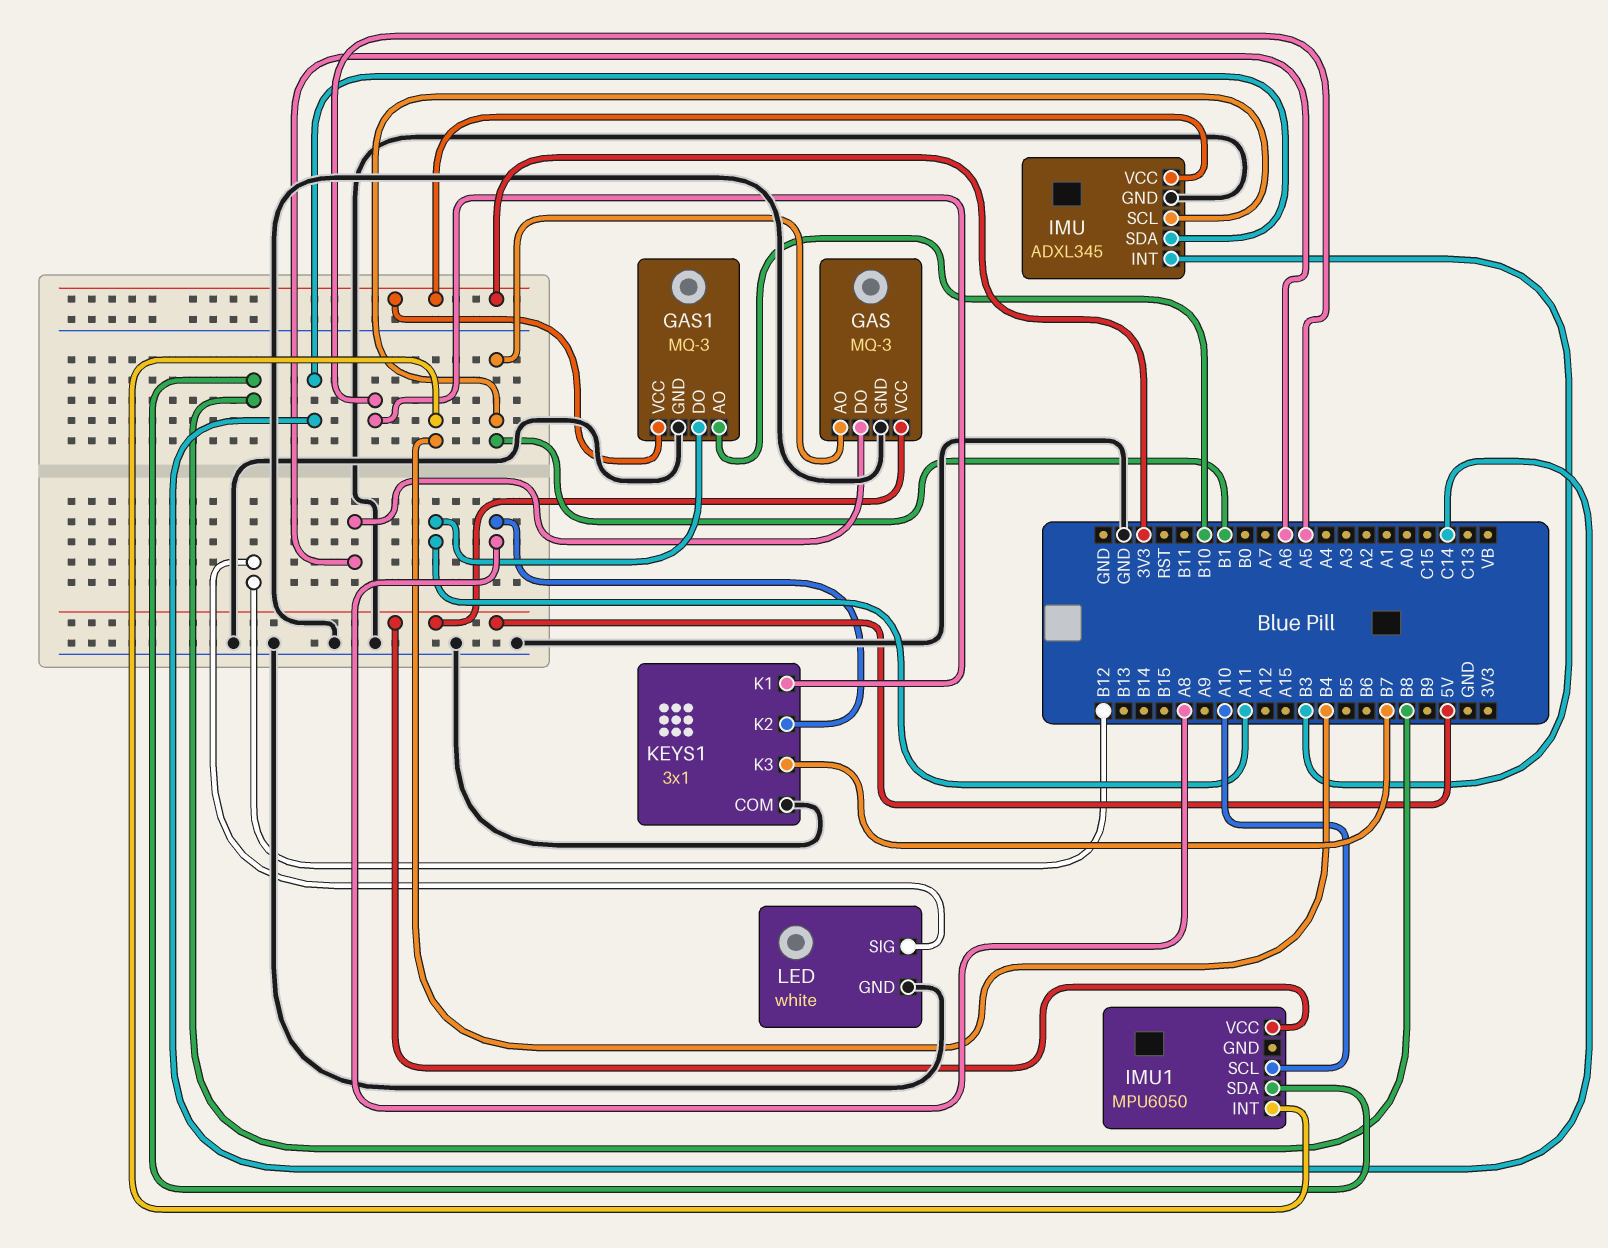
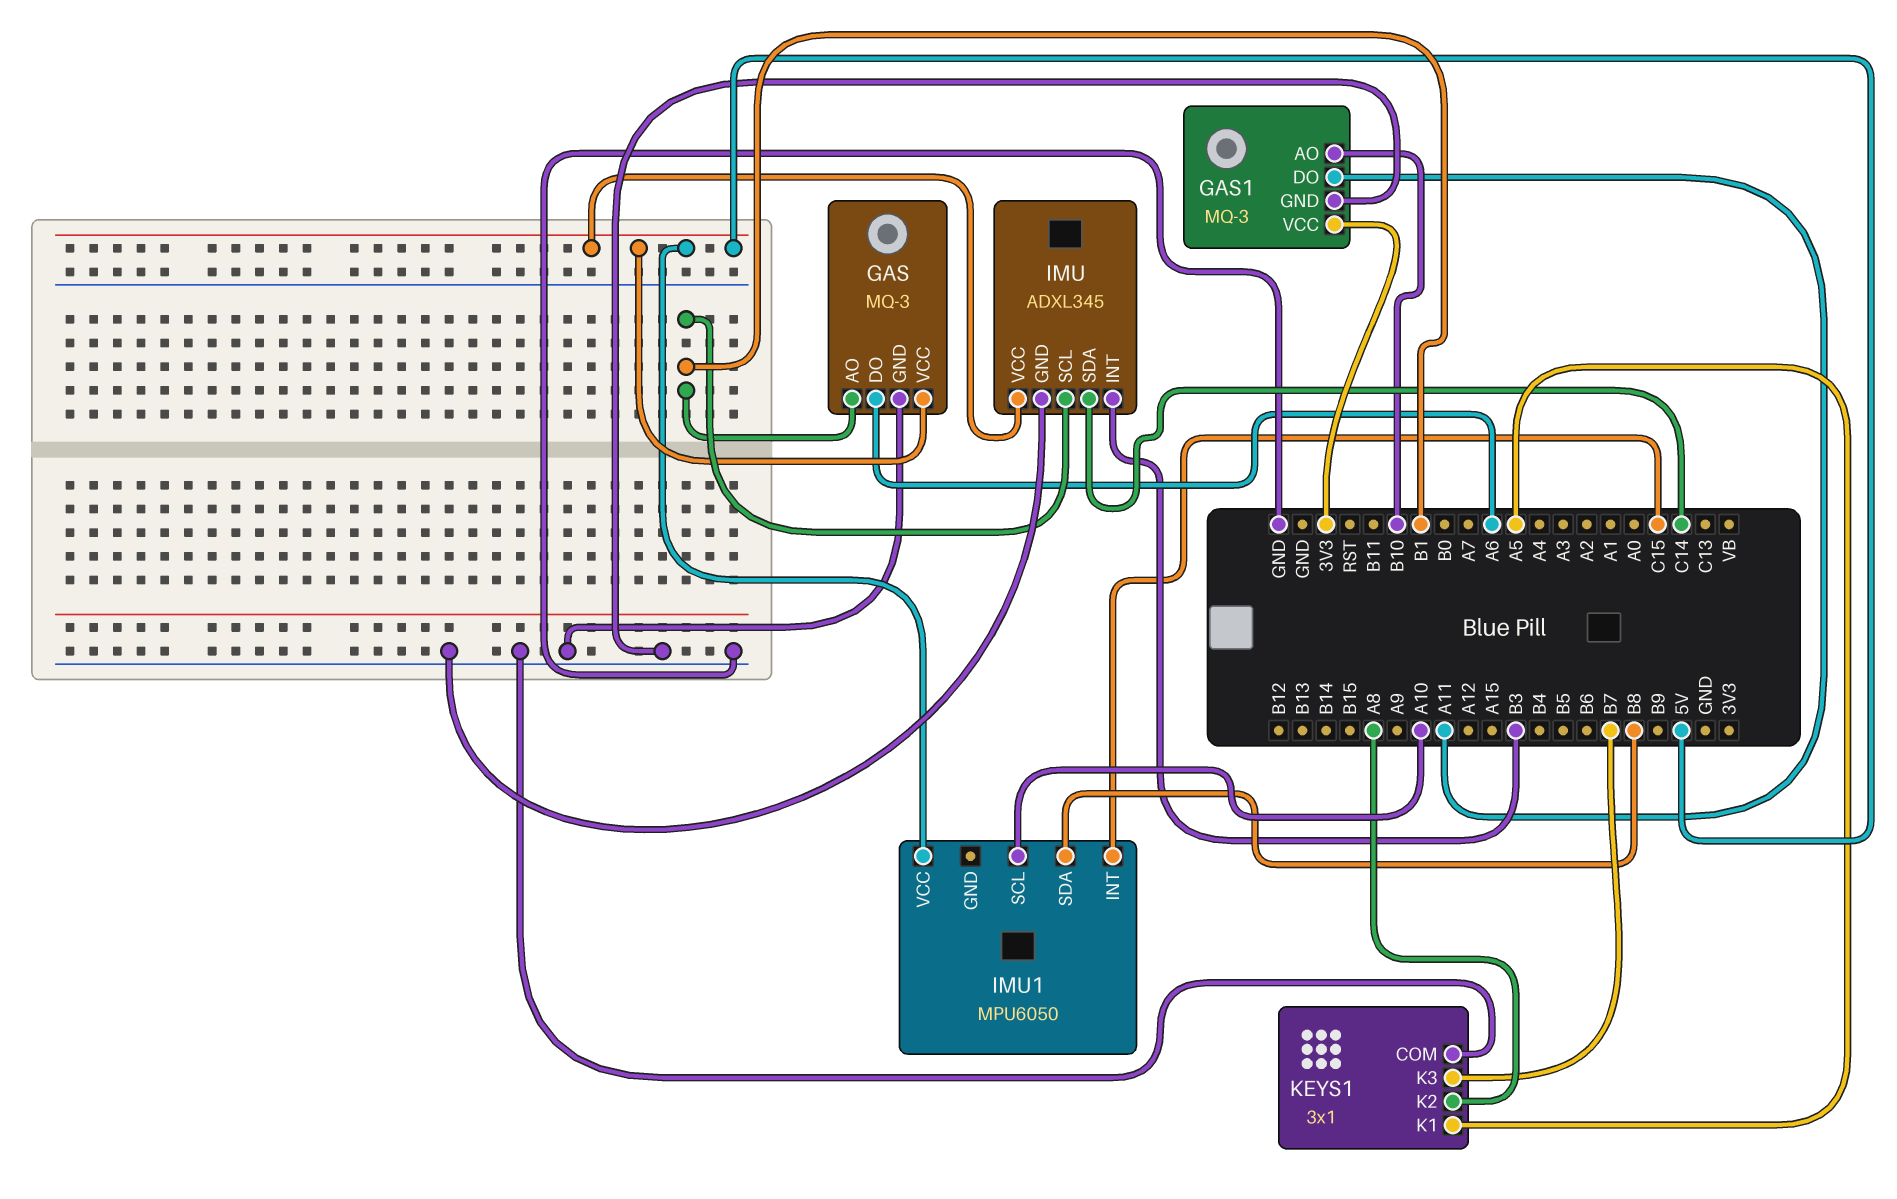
IMU pin VCC: 3V3 -> 5V
IMU1 pin INT: B4 -> C15
LED: white -> none
LED pin GND: GND -> none
LED pin SIG: B12 -> none

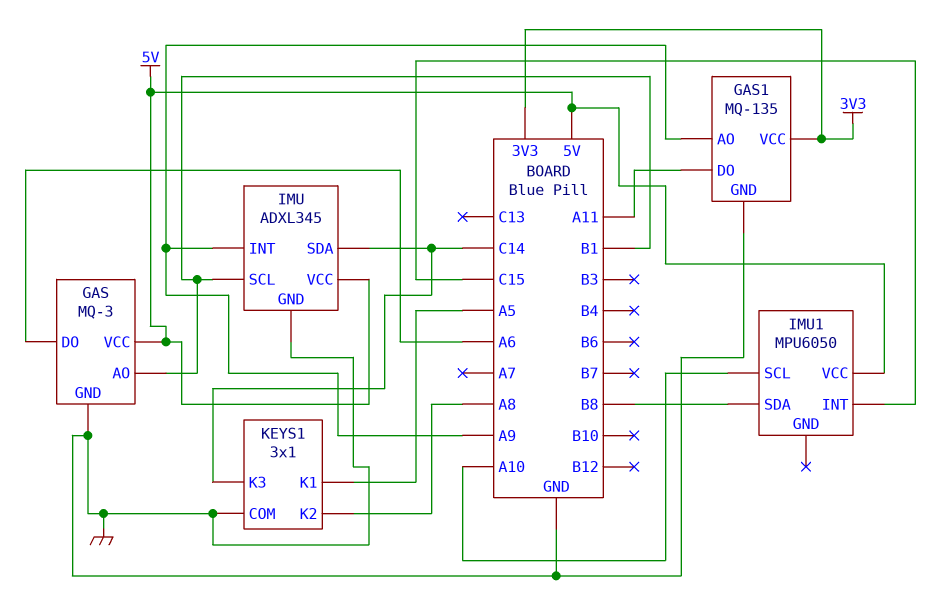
GAS1: MQ-3 -> MQ-135
GAS1 pin AO: B10 -> A9
IMU pin INT: B3 -> A9
KEYS1 pin K3: B7 -> C14

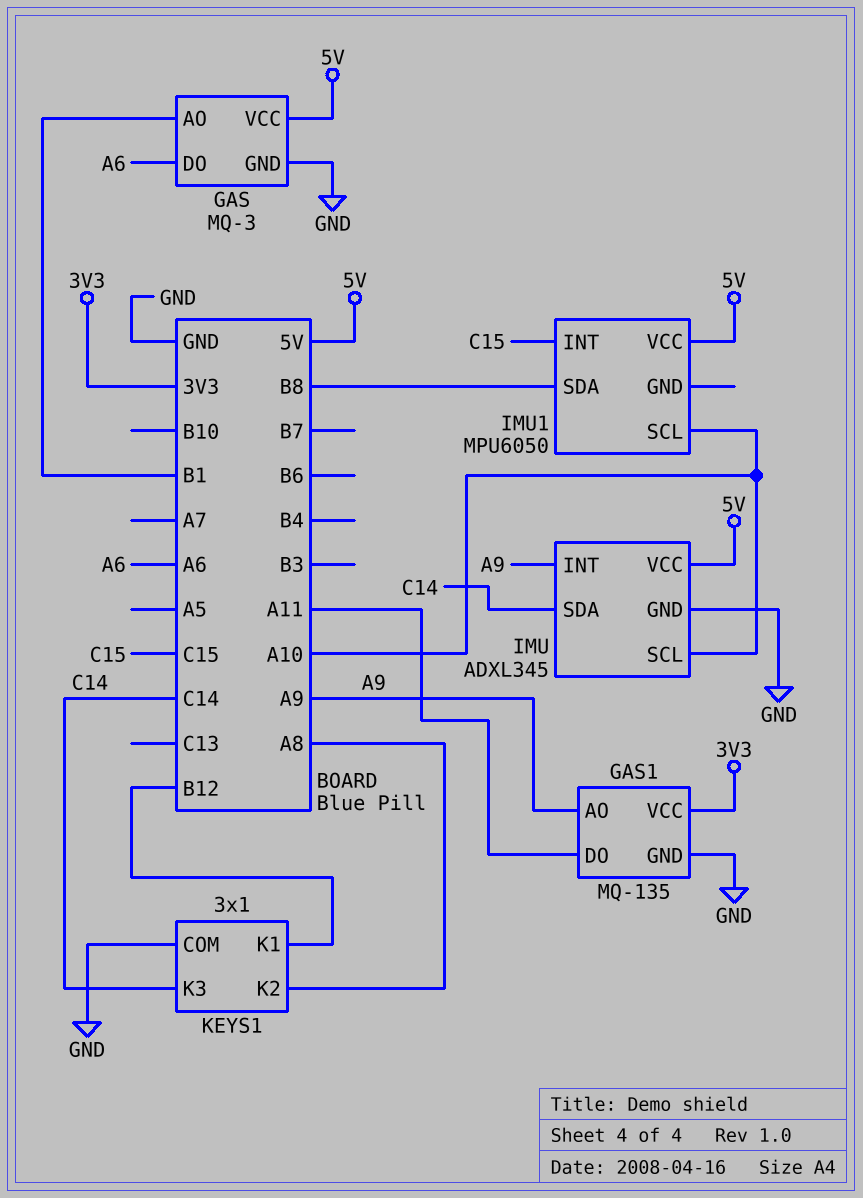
IMU pin SCL: B1 -> A10
KEYS1 pin K1: A5 -> B12

